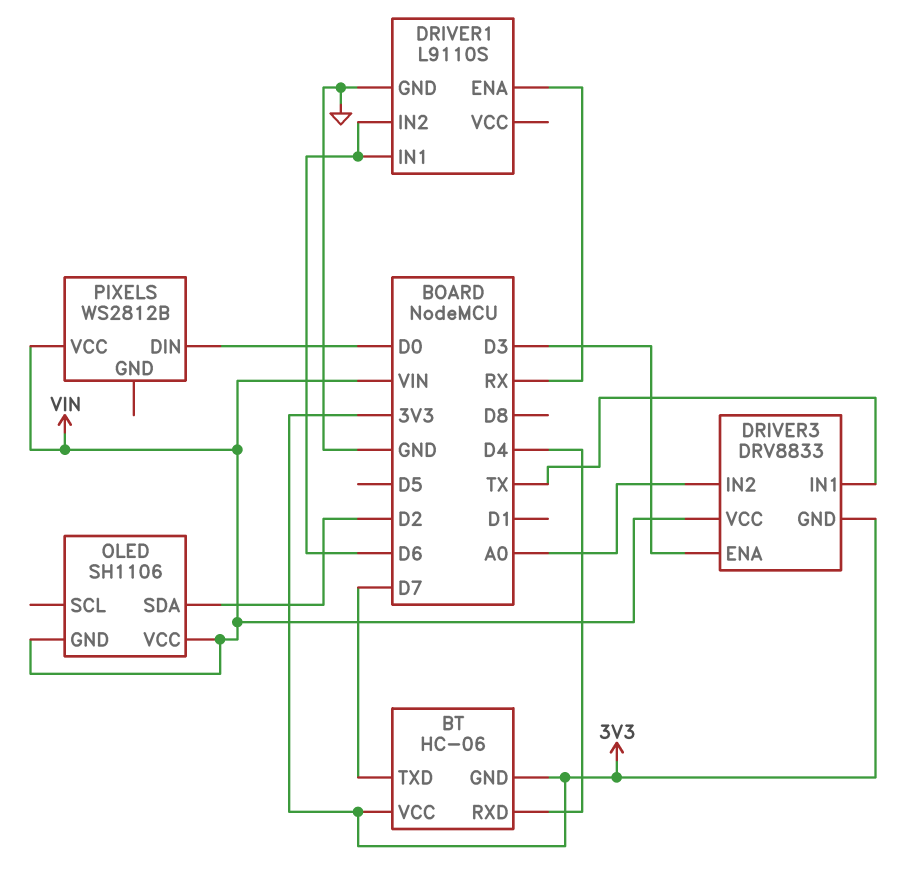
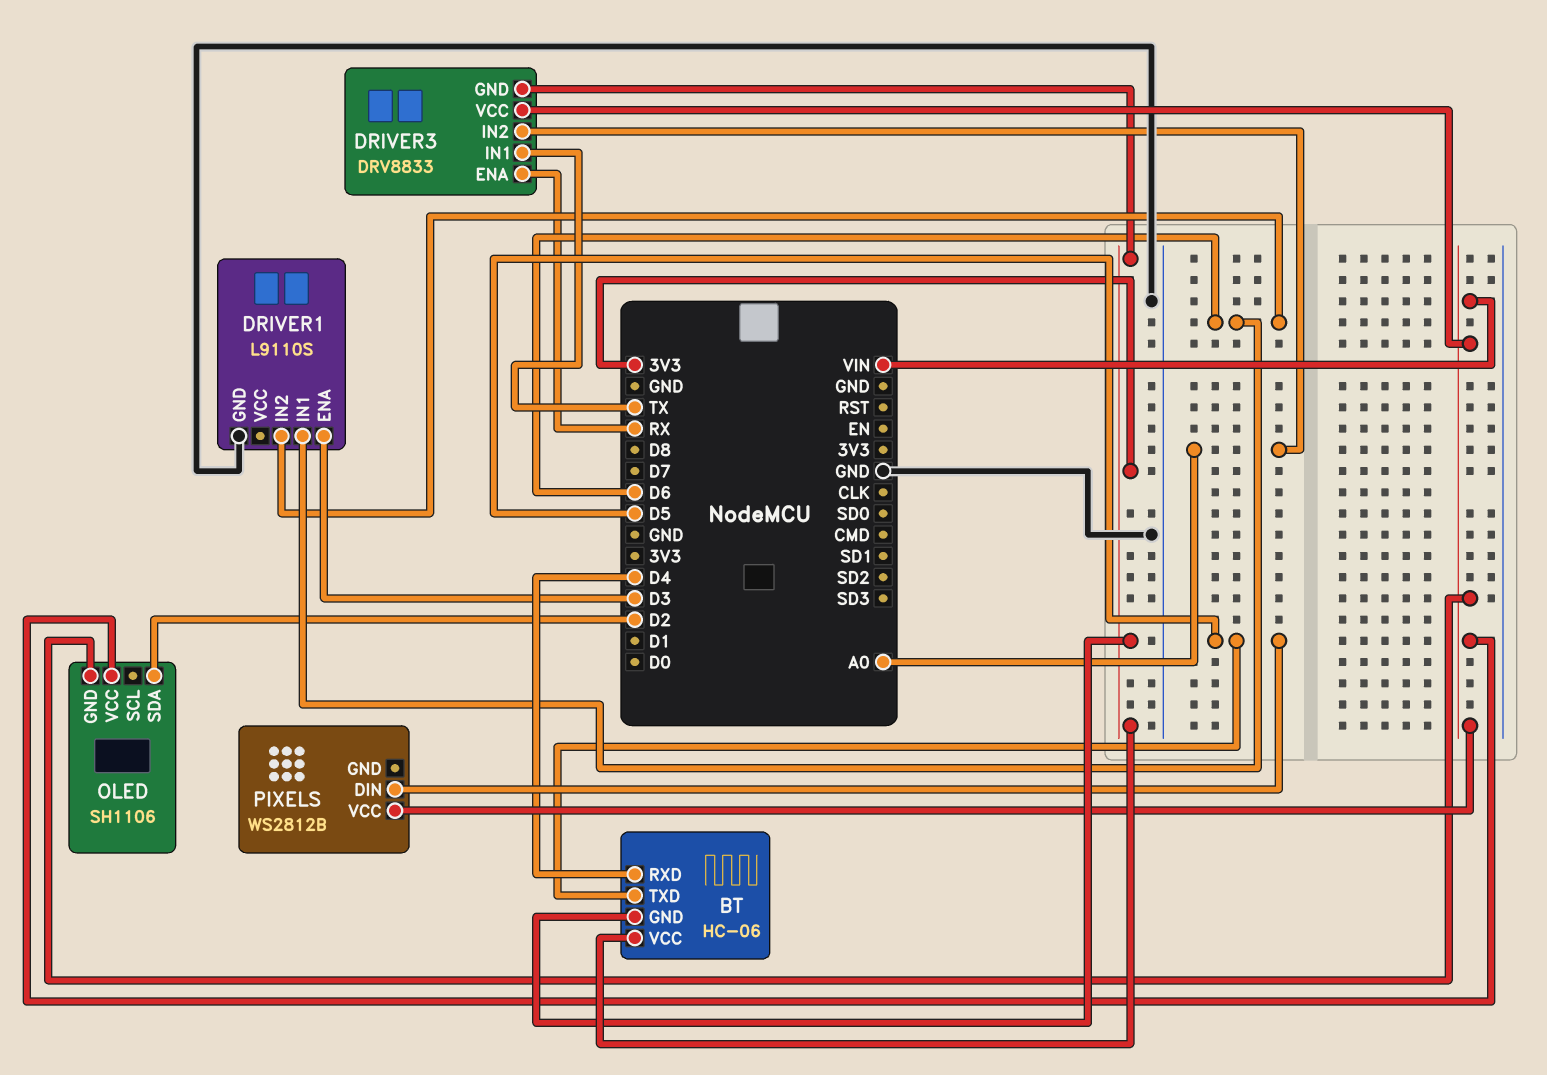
BT pin TXD: D7 -> D5
DRIVER1 pin ENA: RX -> D3
DRIVER3 pin ENA: D3 -> RX
PIXELS pin DIN: D0 -> D5

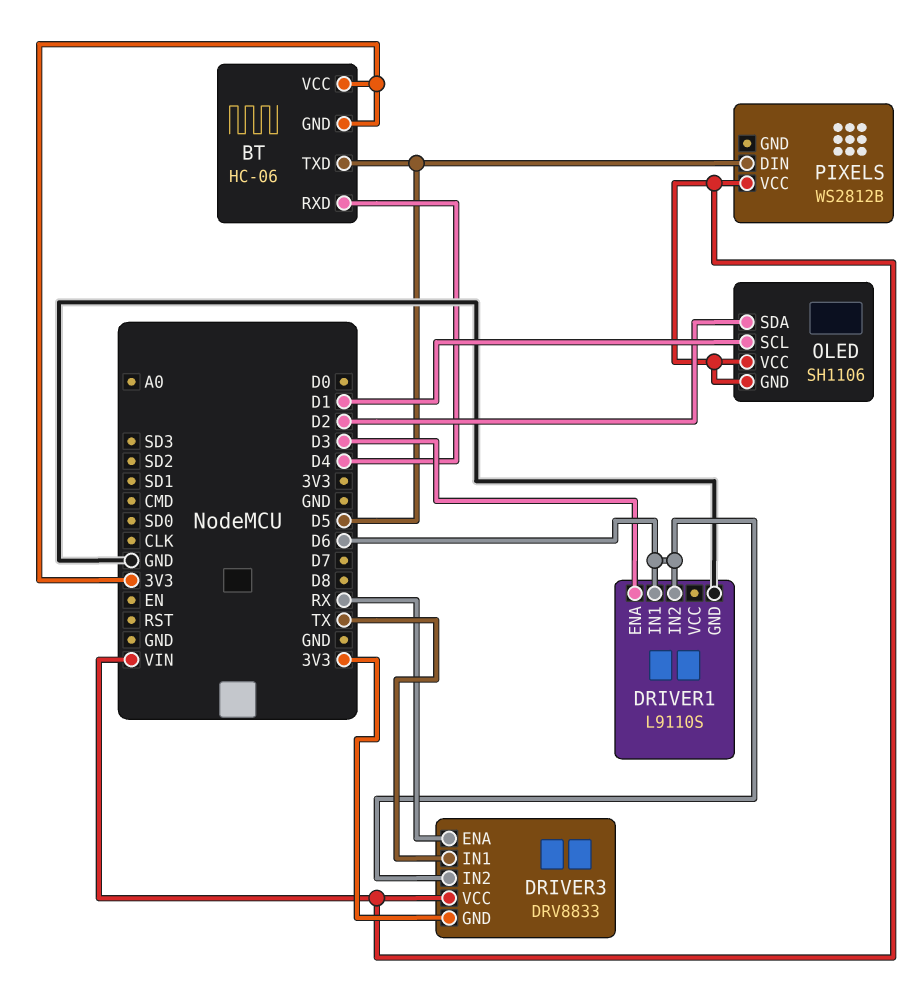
DRIVER3 pin IN2: A0 -> D6
OLED pin SCL: none -> D1

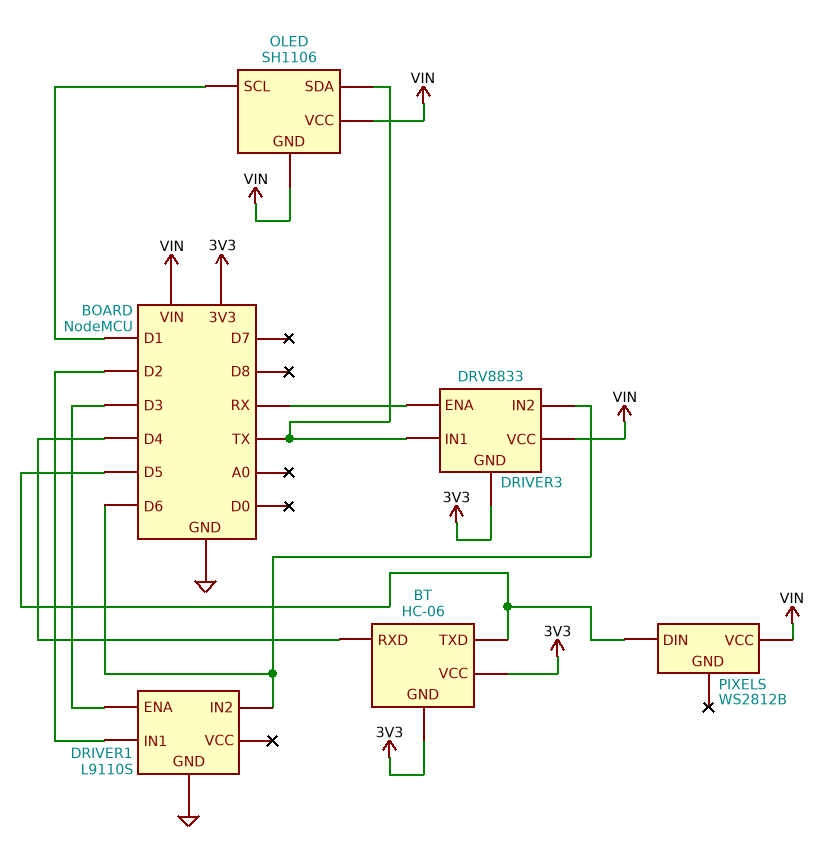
DRIVER1 pin IN1: D6 -> D2
OLED pin SDA: D2 -> TX

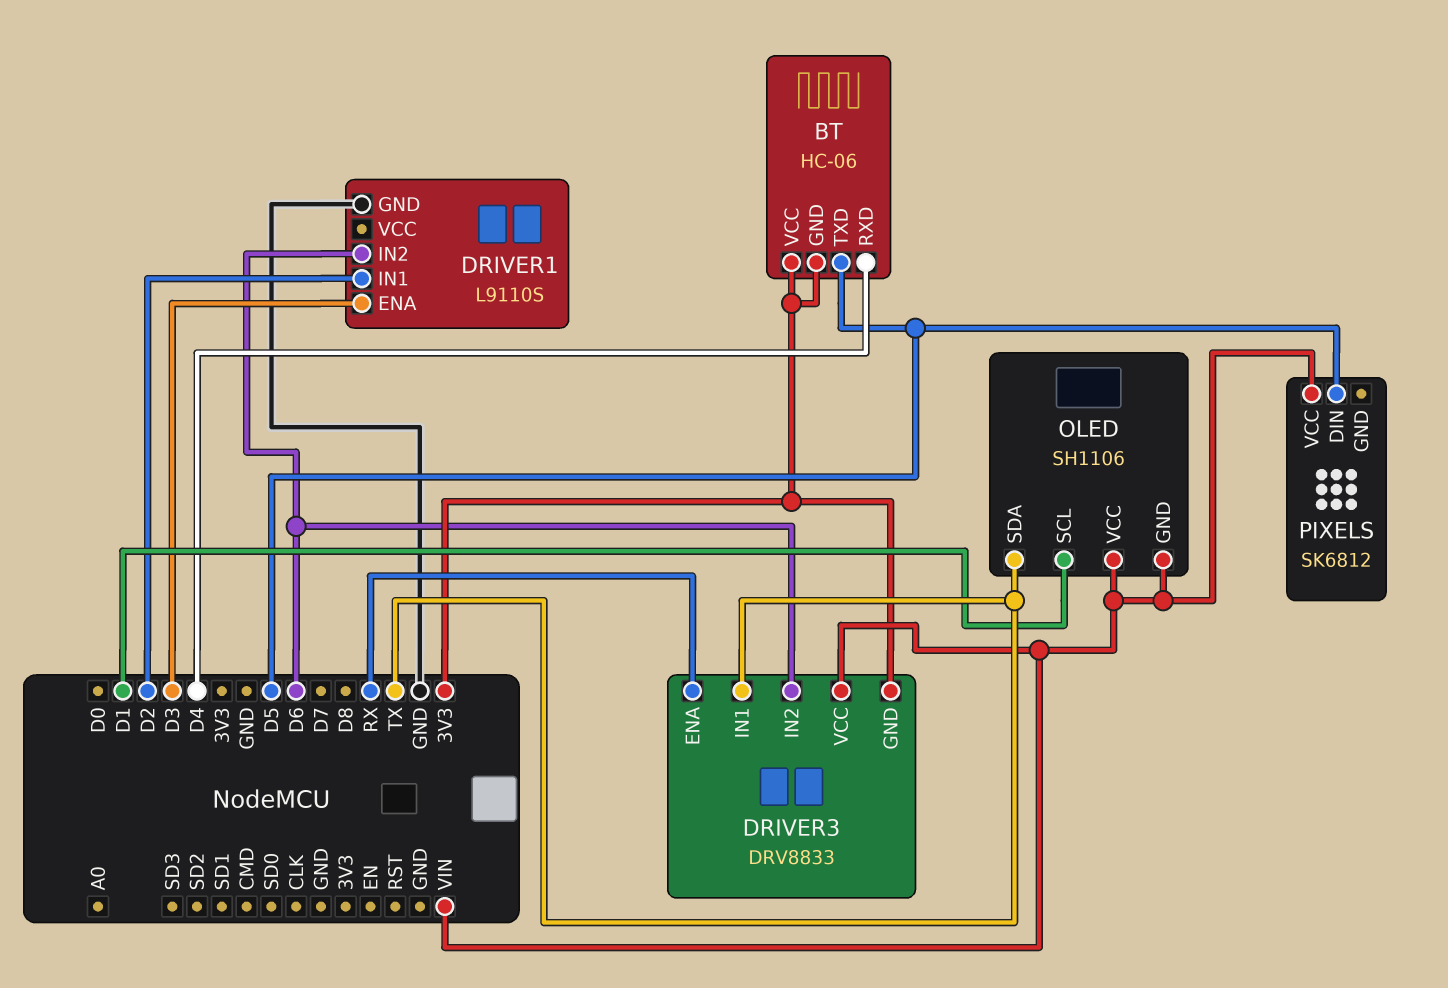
PIXELS: WS2812B -> SK6812

